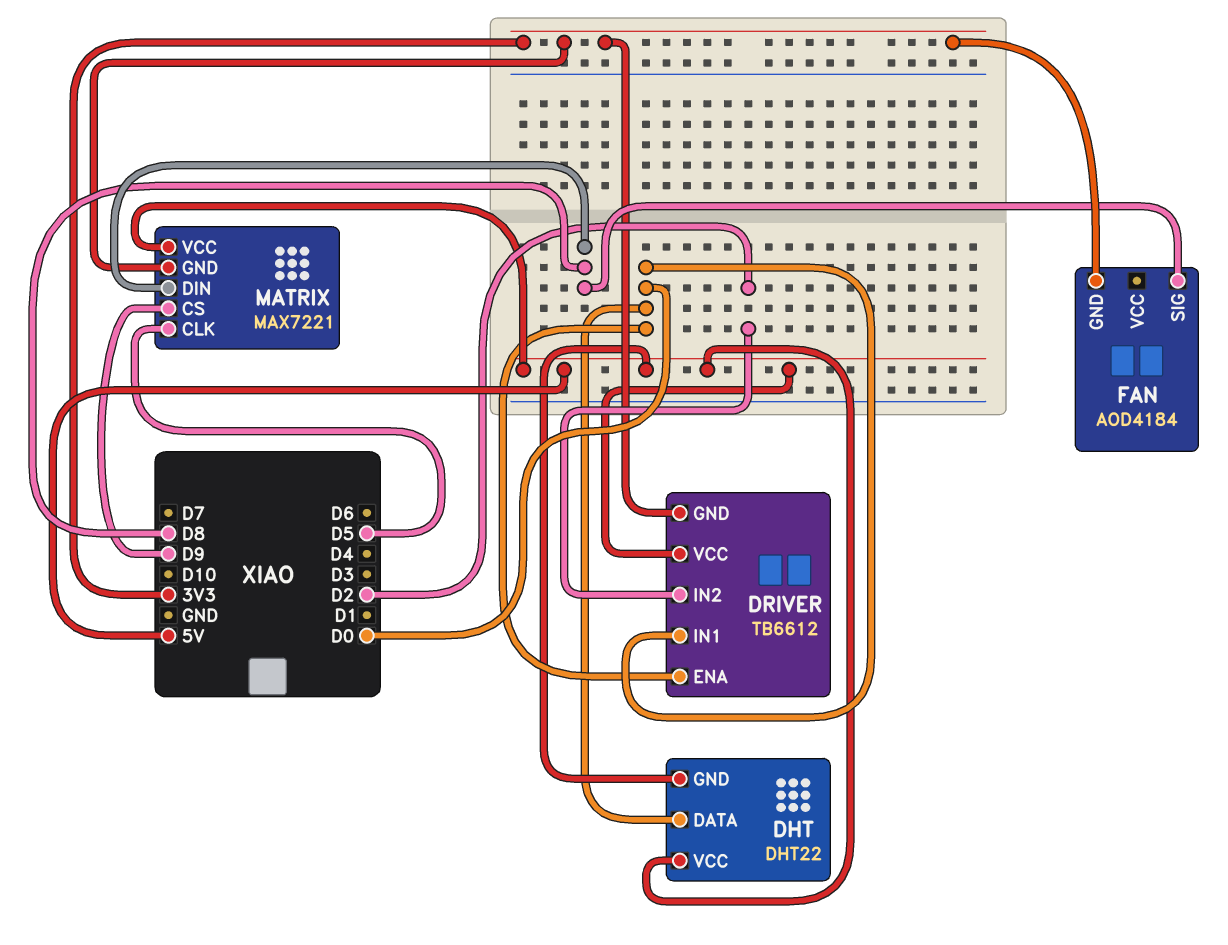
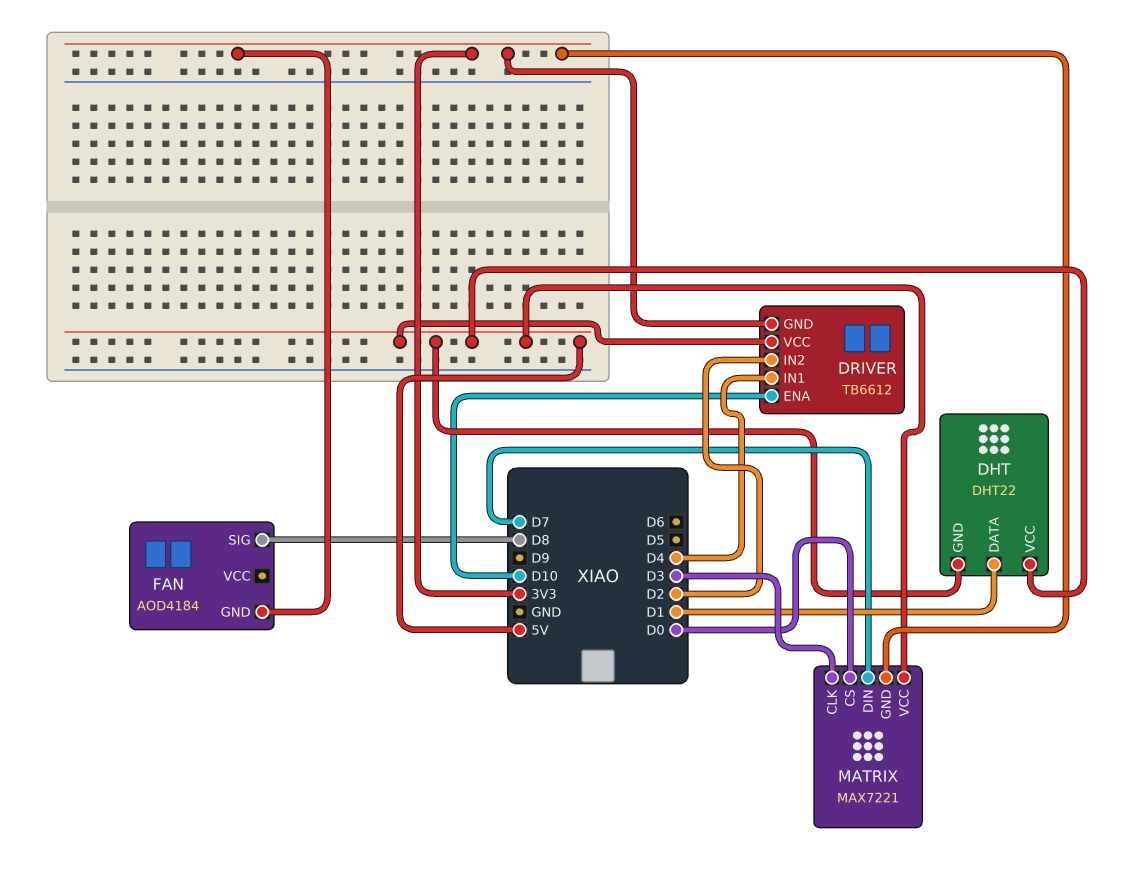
DHT pin DATA: D0 -> D1
DRIVER pin ENA: D0 -> D10
DRIVER pin IN1: D0 -> D4
MATRIX pin CLK: D5 -> D3
MATRIX pin CS: D9 -> D0
MATRIX pin DIN: D8 -> D7

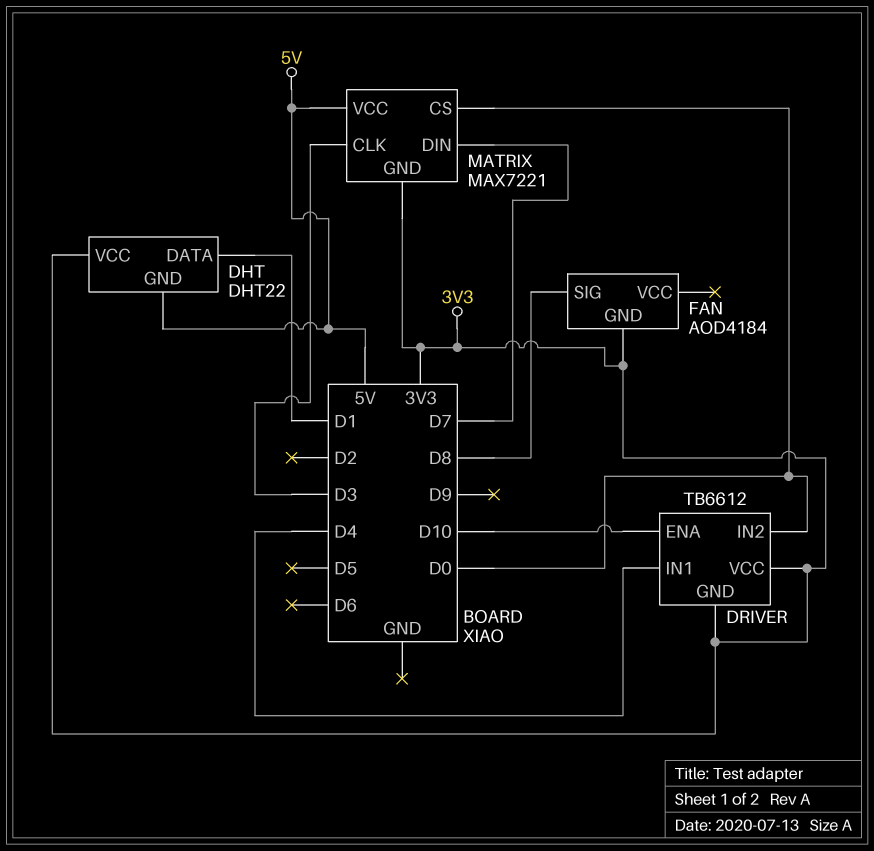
DHT pin VCC: 5V -> 3V3
DRIVER pin IN2: D2 -> D0
DRIVER pin VCC: 5V -> 3V3

